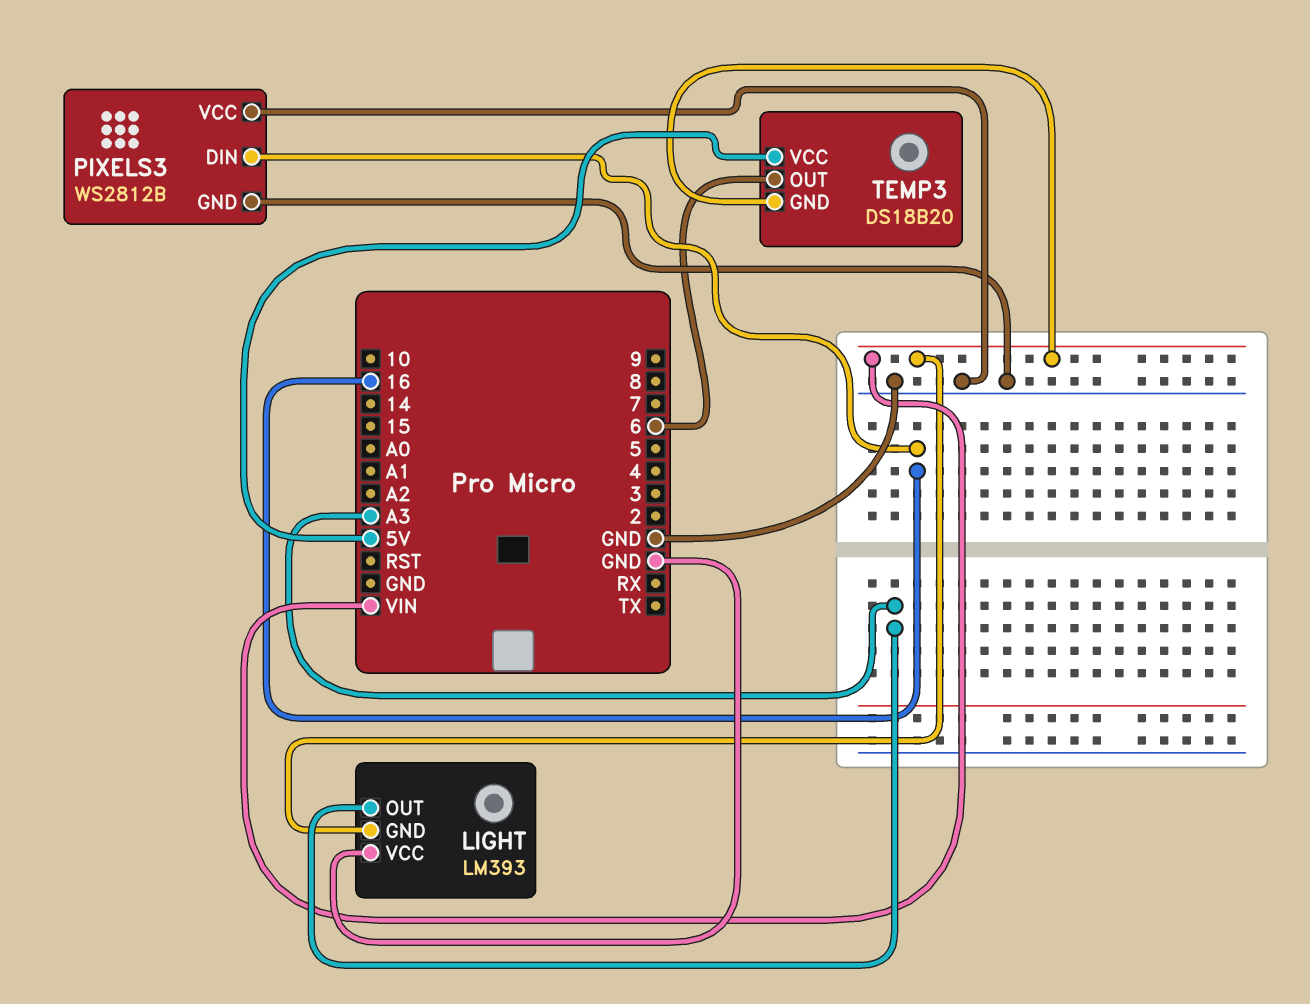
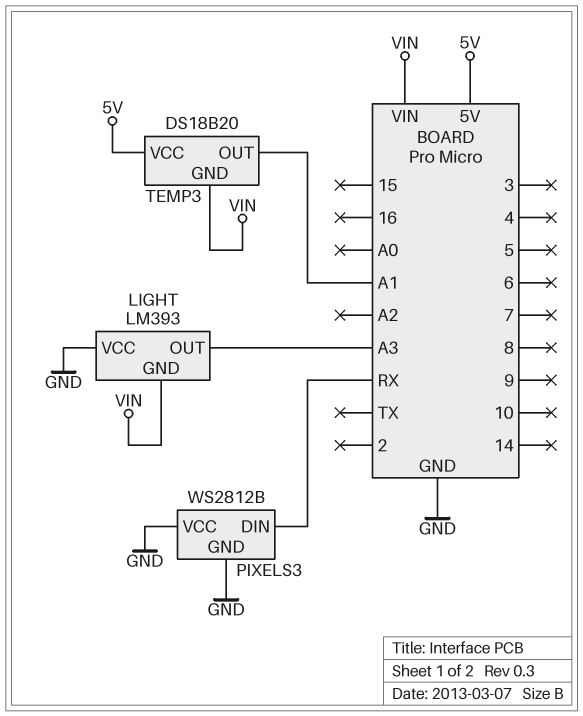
PIXELS3 pin DIN: 16 -> RX
TEMP3 pin OUT: 6 -> A1

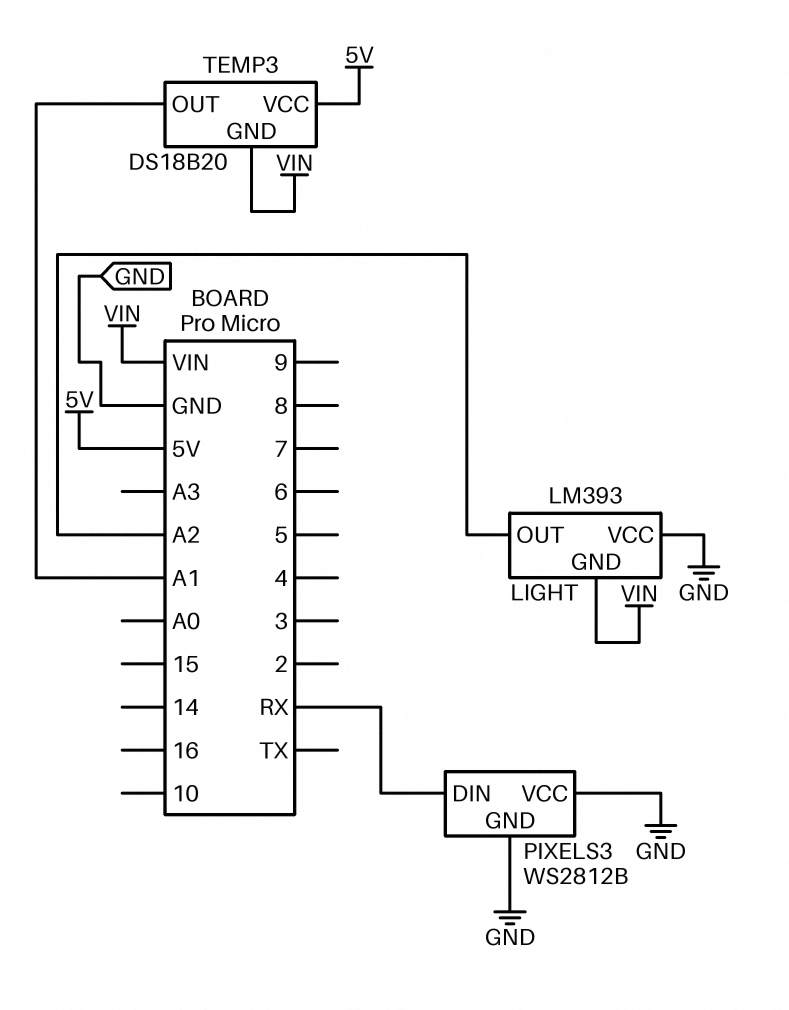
LIGHT pin OUT: A3 -> A2

